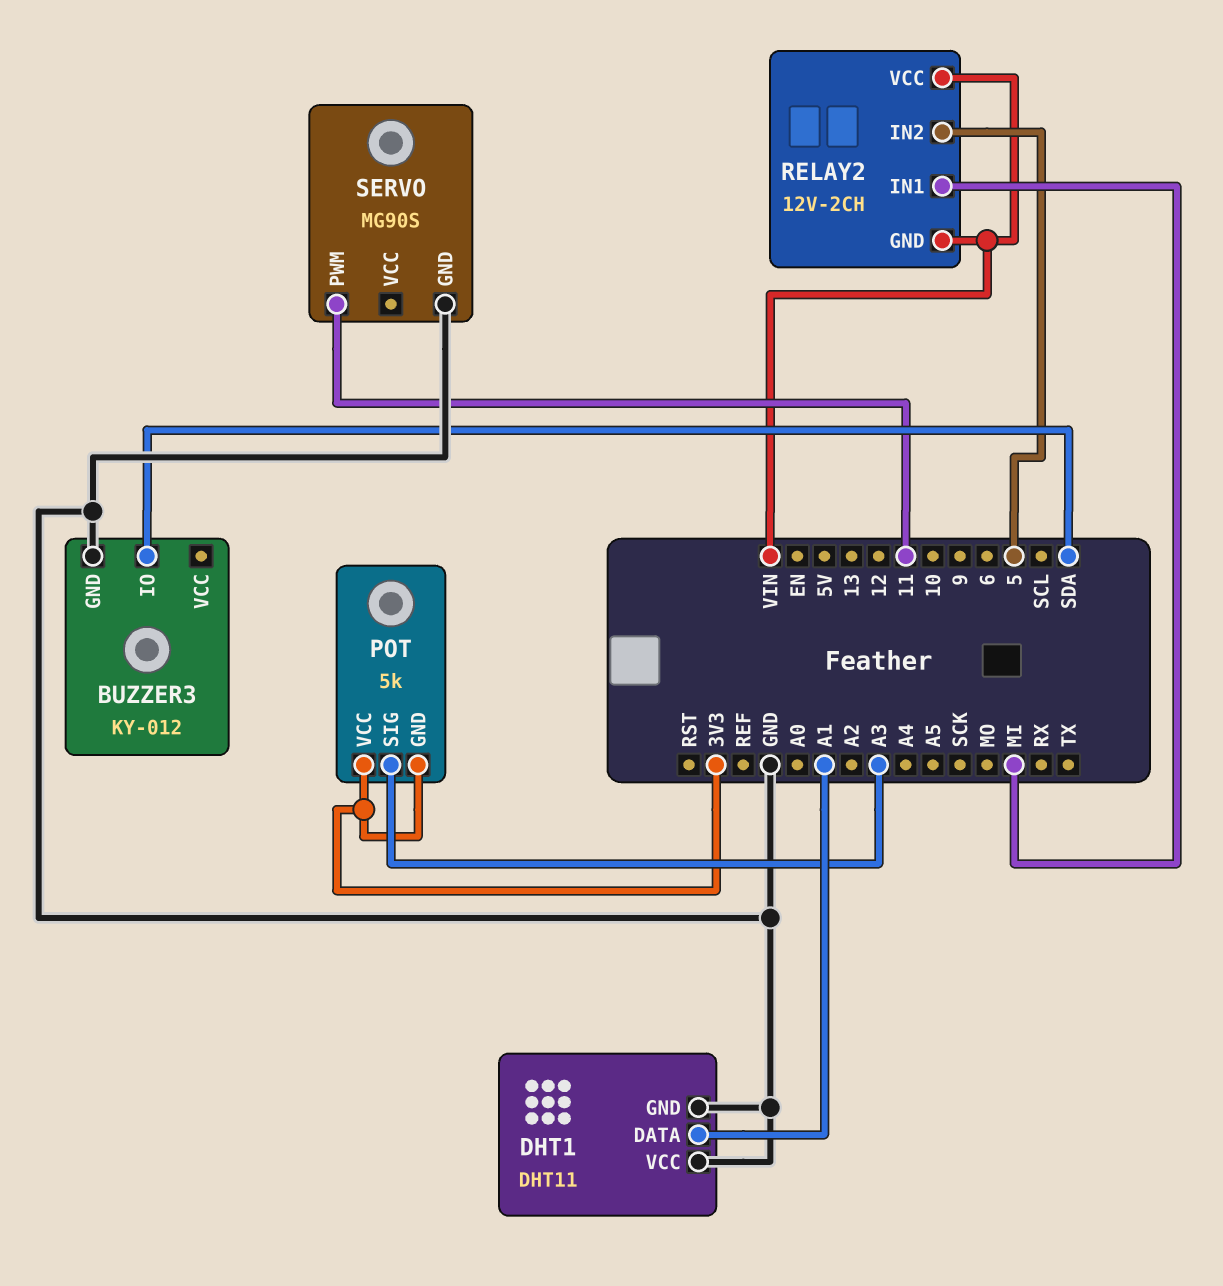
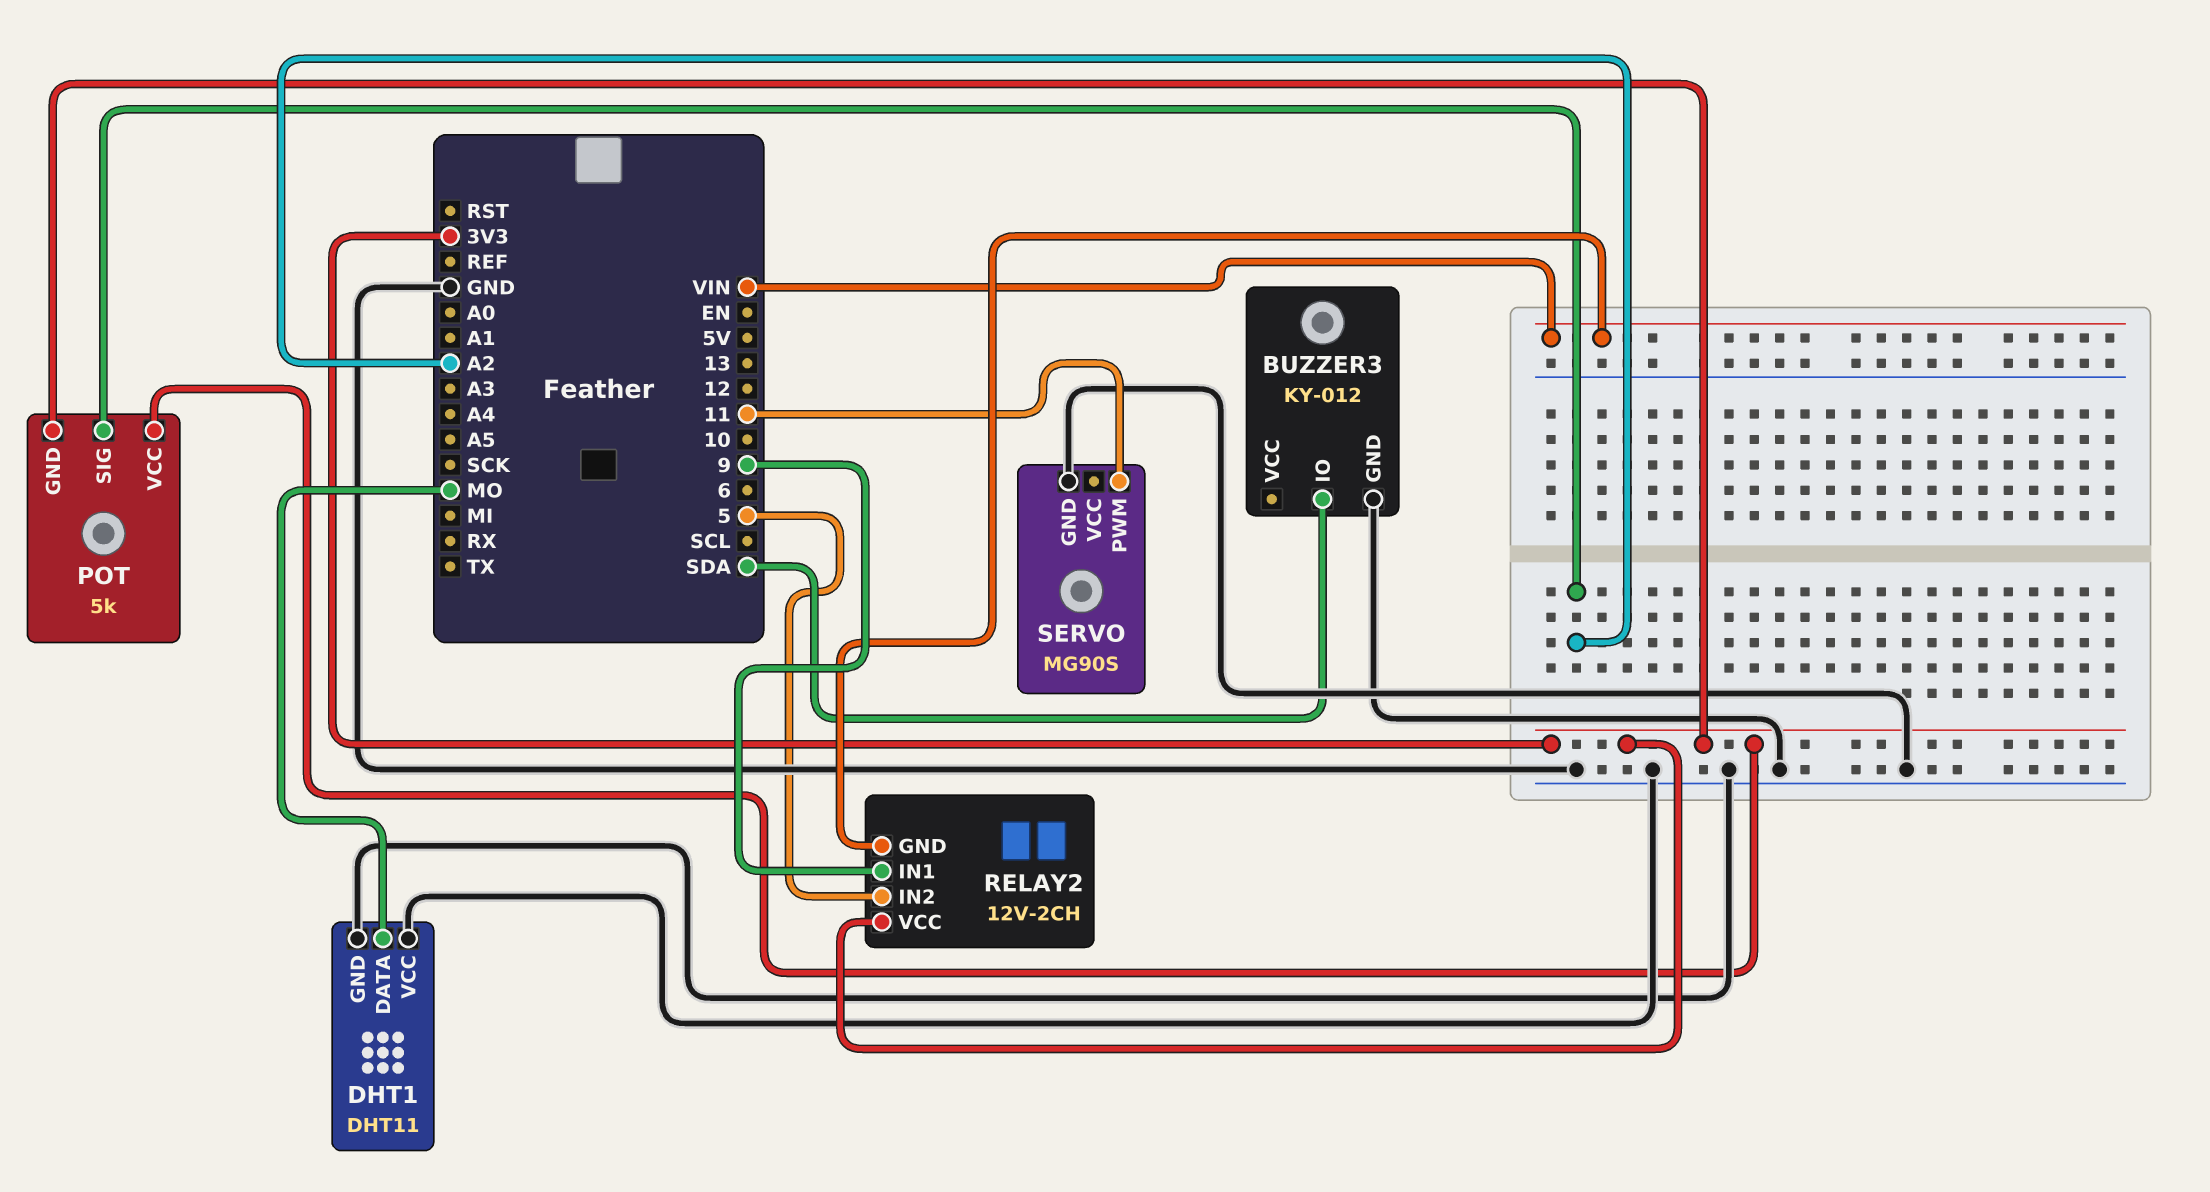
DHT1 pin DATA: A1 -> MO
POT pin SIG: A3 -> A2
RELAY2 pin IN1: MI -> 9
RELAY2 pin VCC: VIN -> 3V3

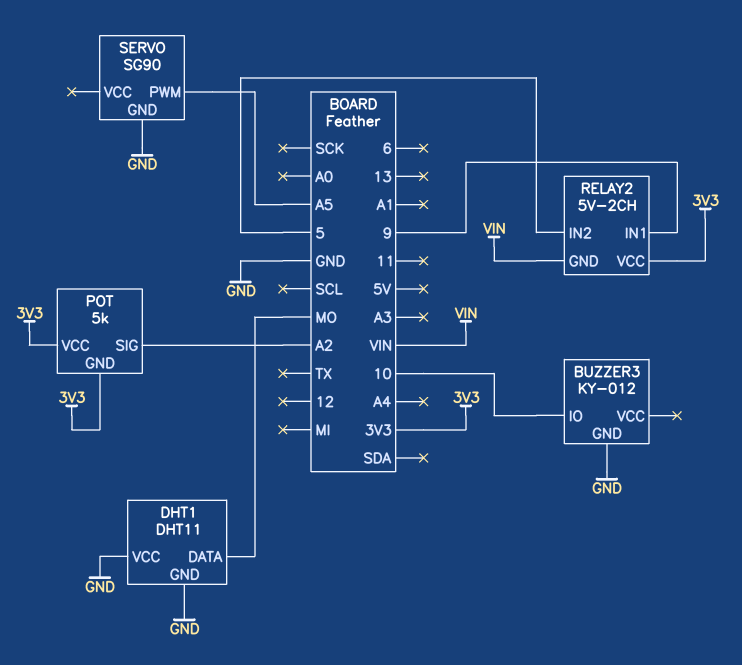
BUZZER3 pin IO: SDA -> 10
RELAY2: 12V-2CH -> 5V-2CH
SERVO: MG90S -> SG90
SERVO pin PWM: 11 -> A5

